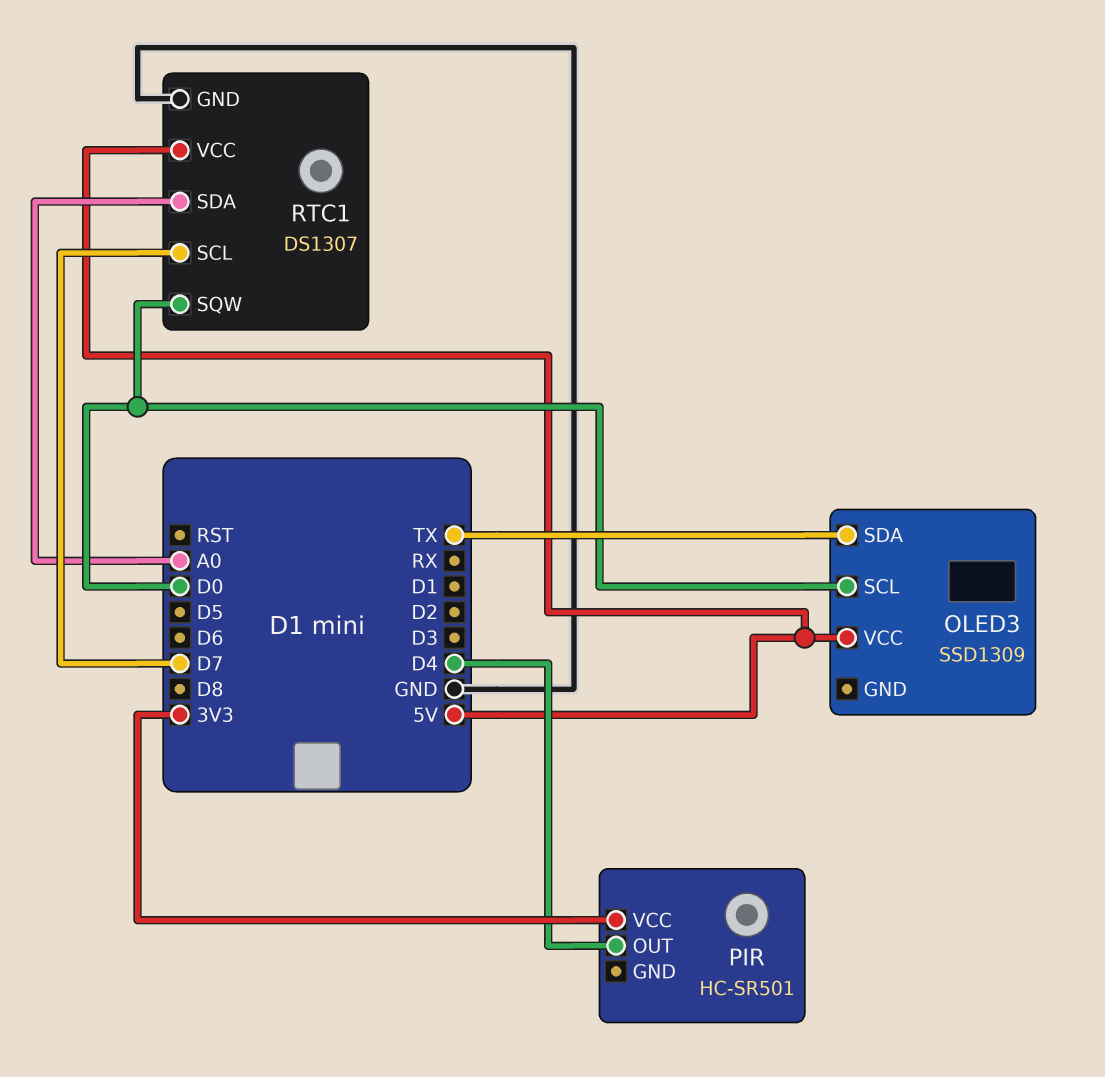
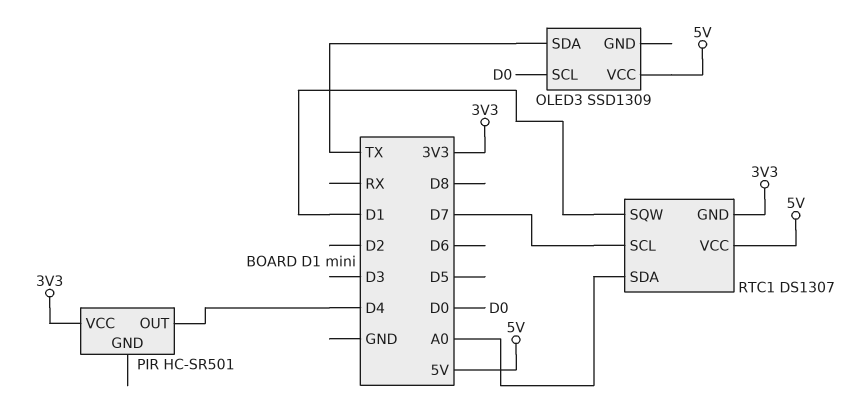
RTC1 pin GND: GND -> 3V3
RTC1 pin SQW: D0 -> D1

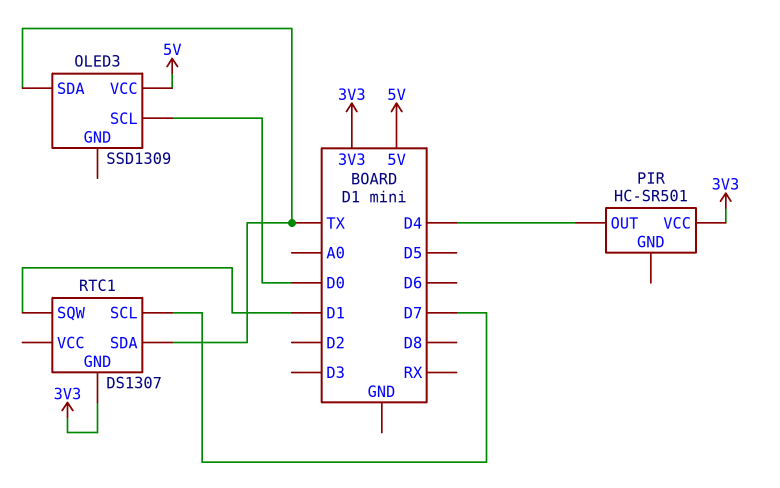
RTC1 pin SDA: A0 -> TX
RTC1 pin VCC: 5V -> none

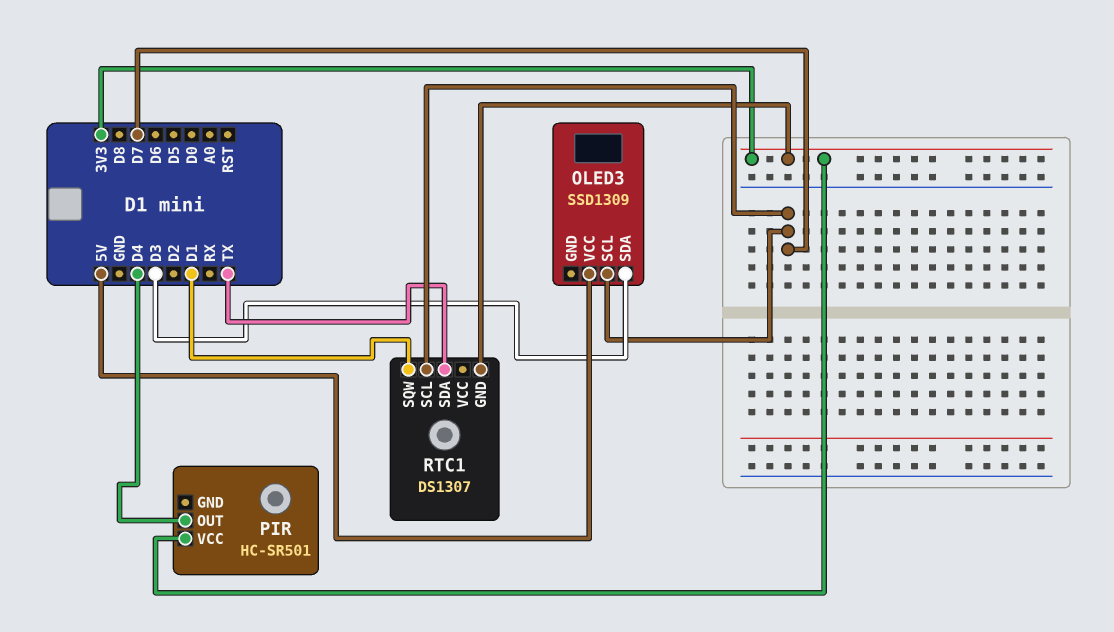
OLED3 pin SCL: D0 -> D7
OLED3 pin SDA: TX -> D3

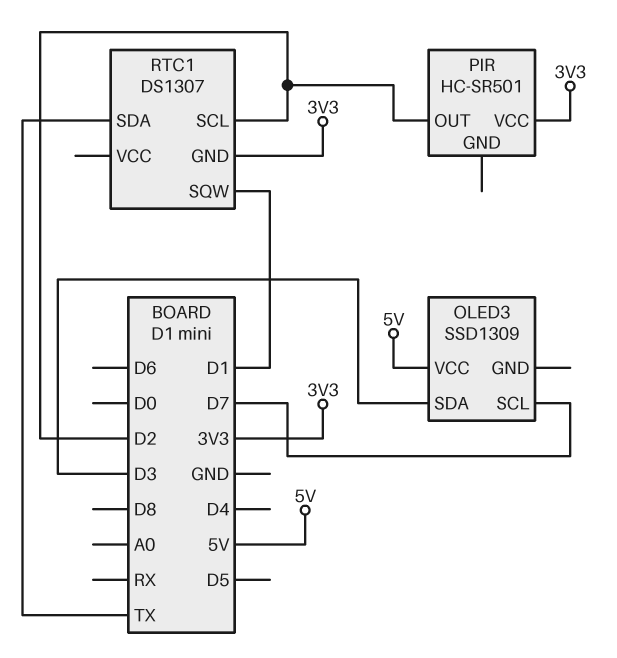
PIR pin OUT: D4 -> D2
RTC1 pin SCL: D7 -> D2

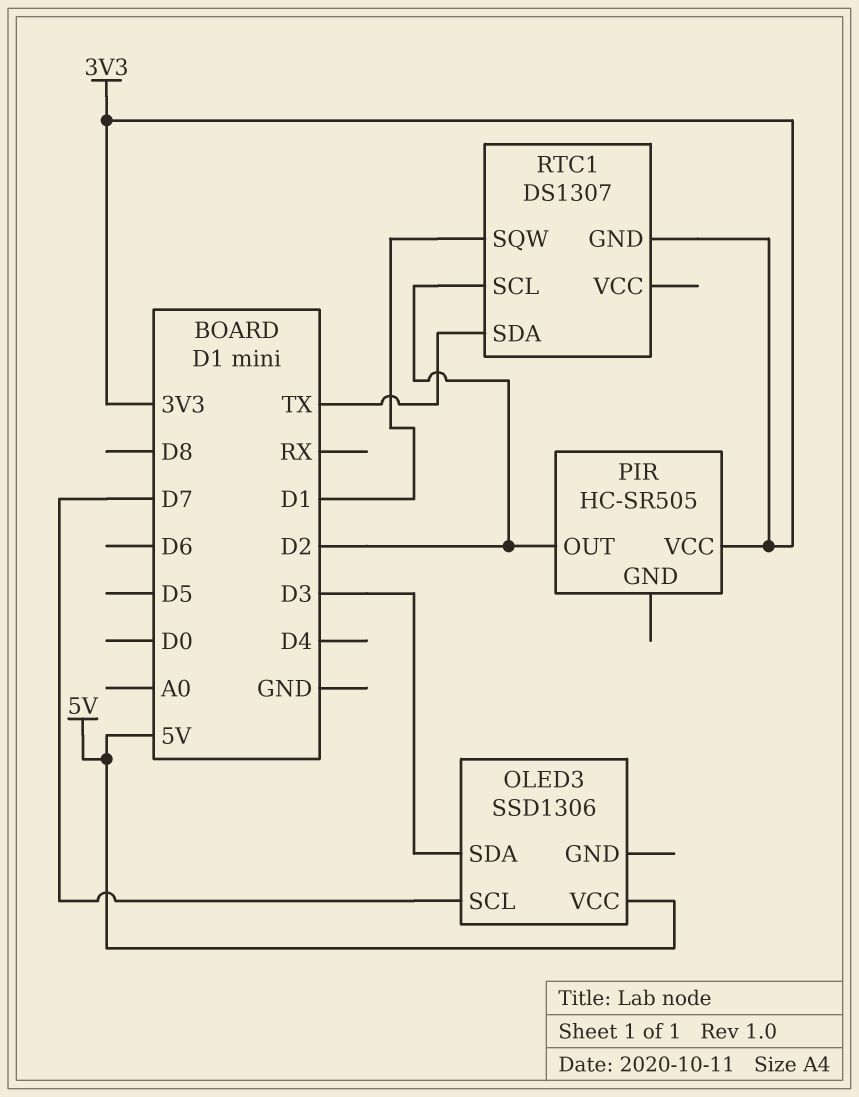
OLED3: SSD1309 -> SSD1306
PIR: HC-SR501 -> HC-SR505

